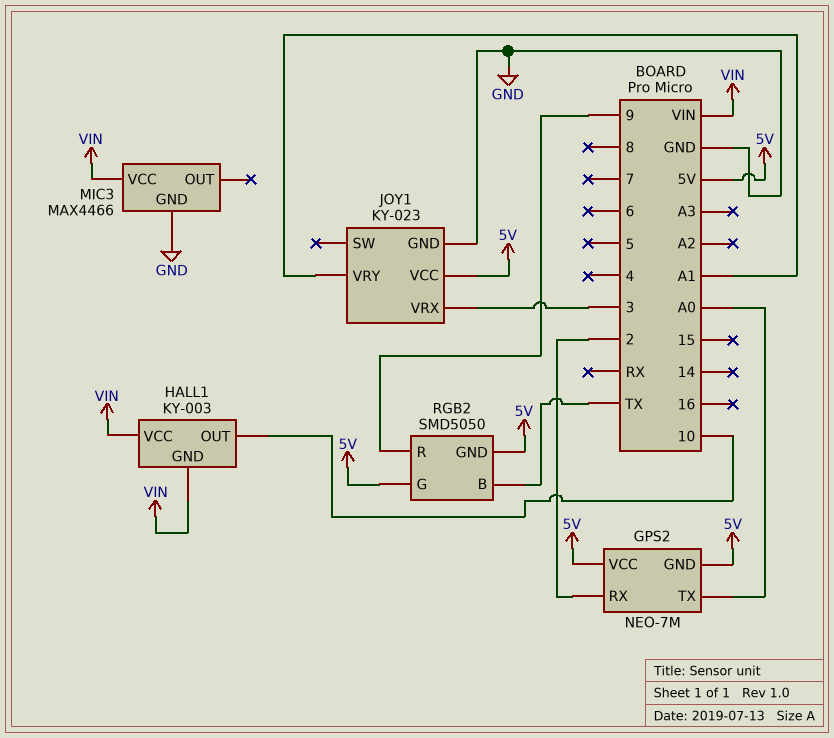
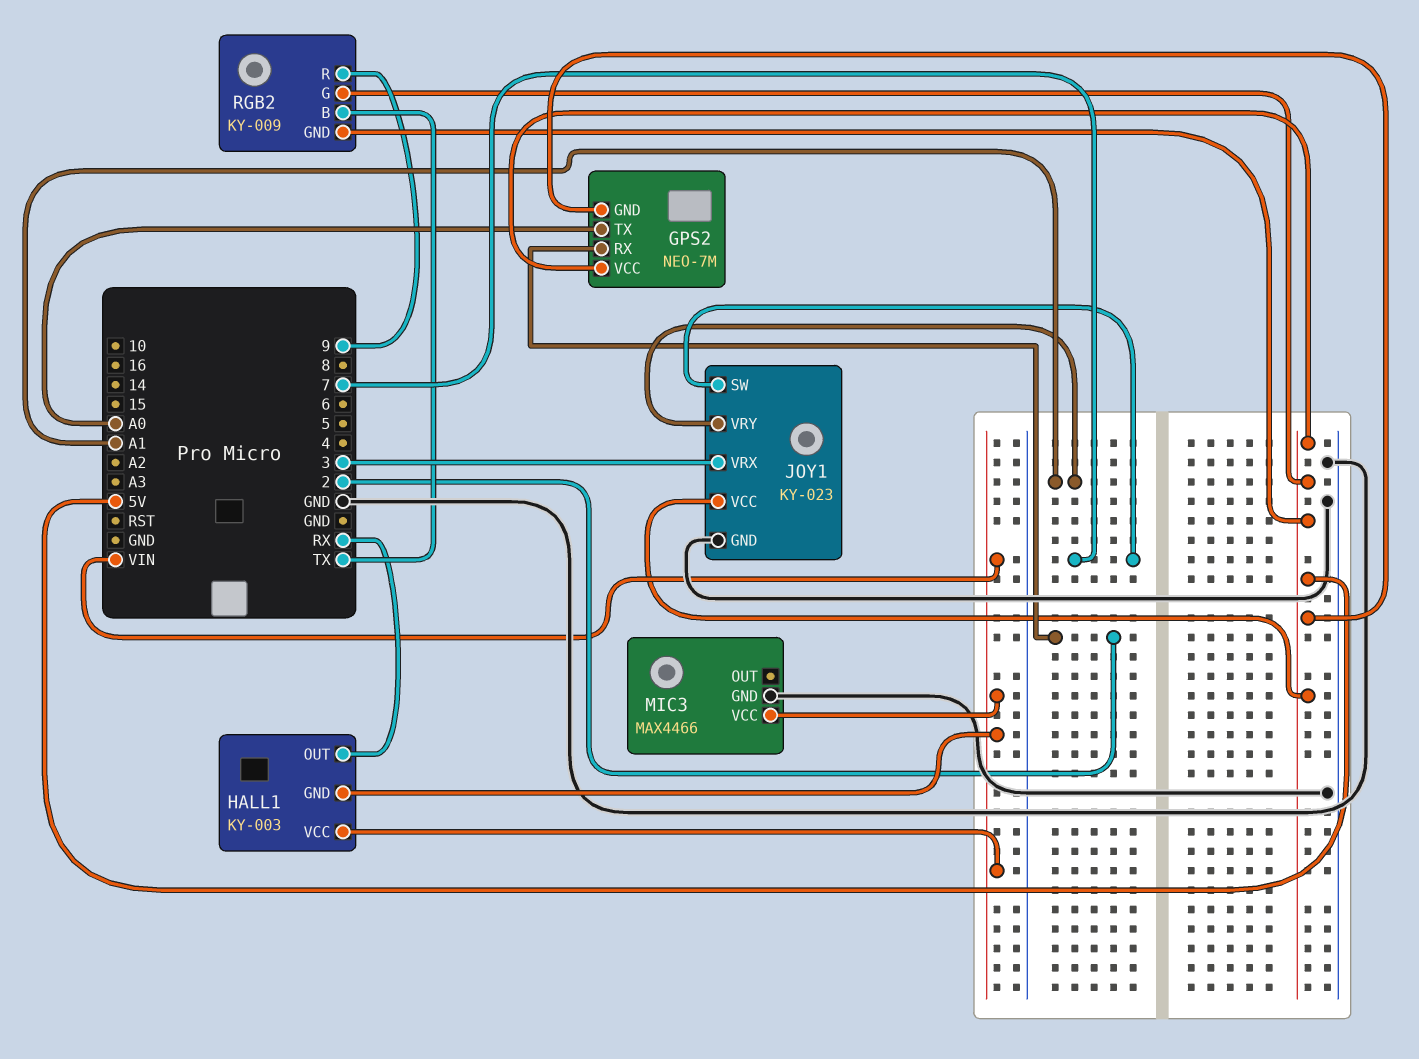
HALL1 pin OUT: 10 -> RX
JOY1 pin SW: none -> 7
RGB2: SMD5050 -> KY-009

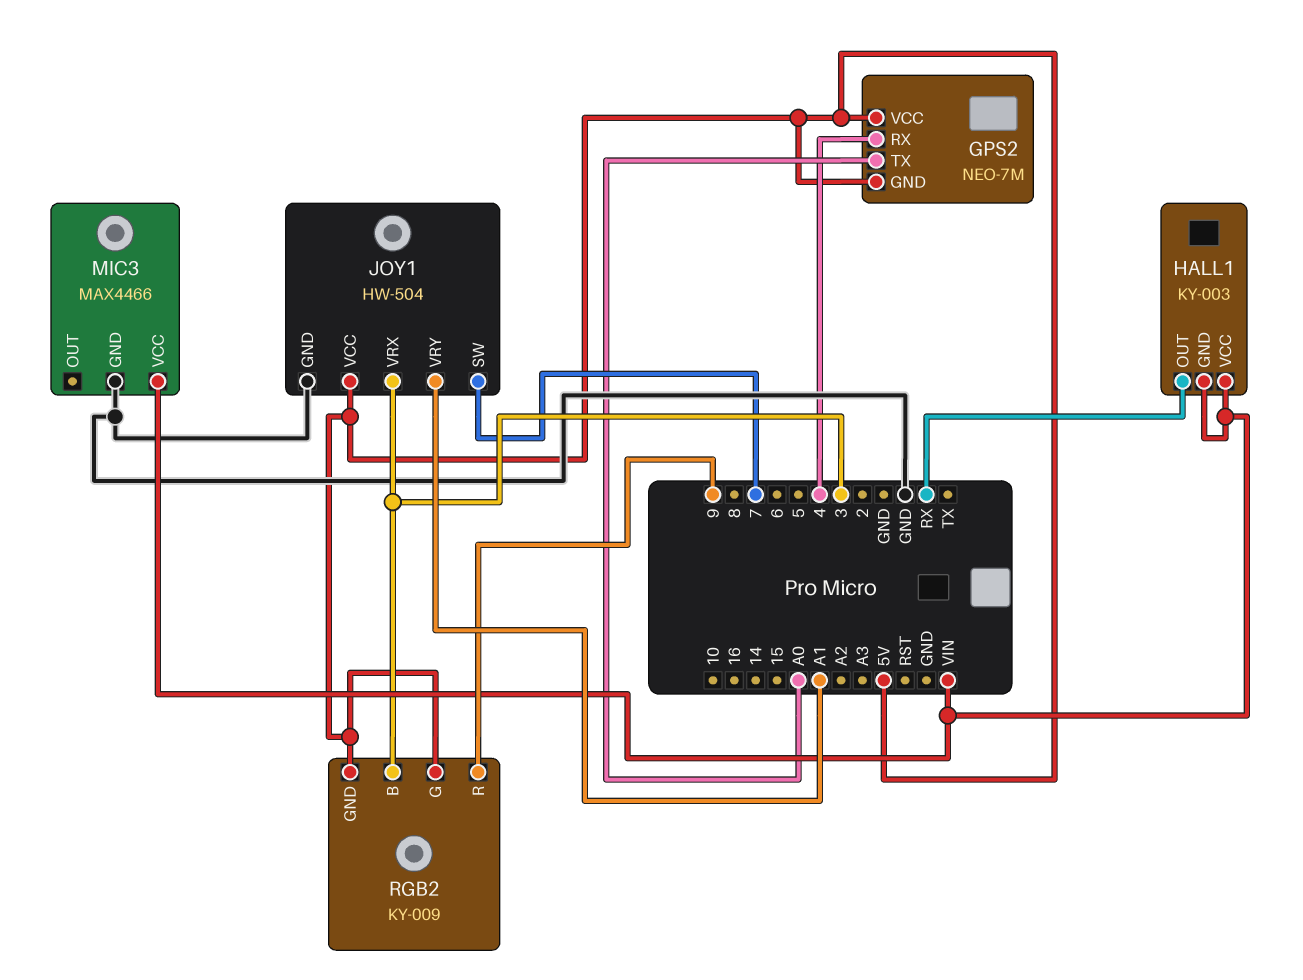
GPS2 pin RX: 2 -> 4
JOY1: KY-023 -> HW-504
RGB2 pin B: TX -> 3

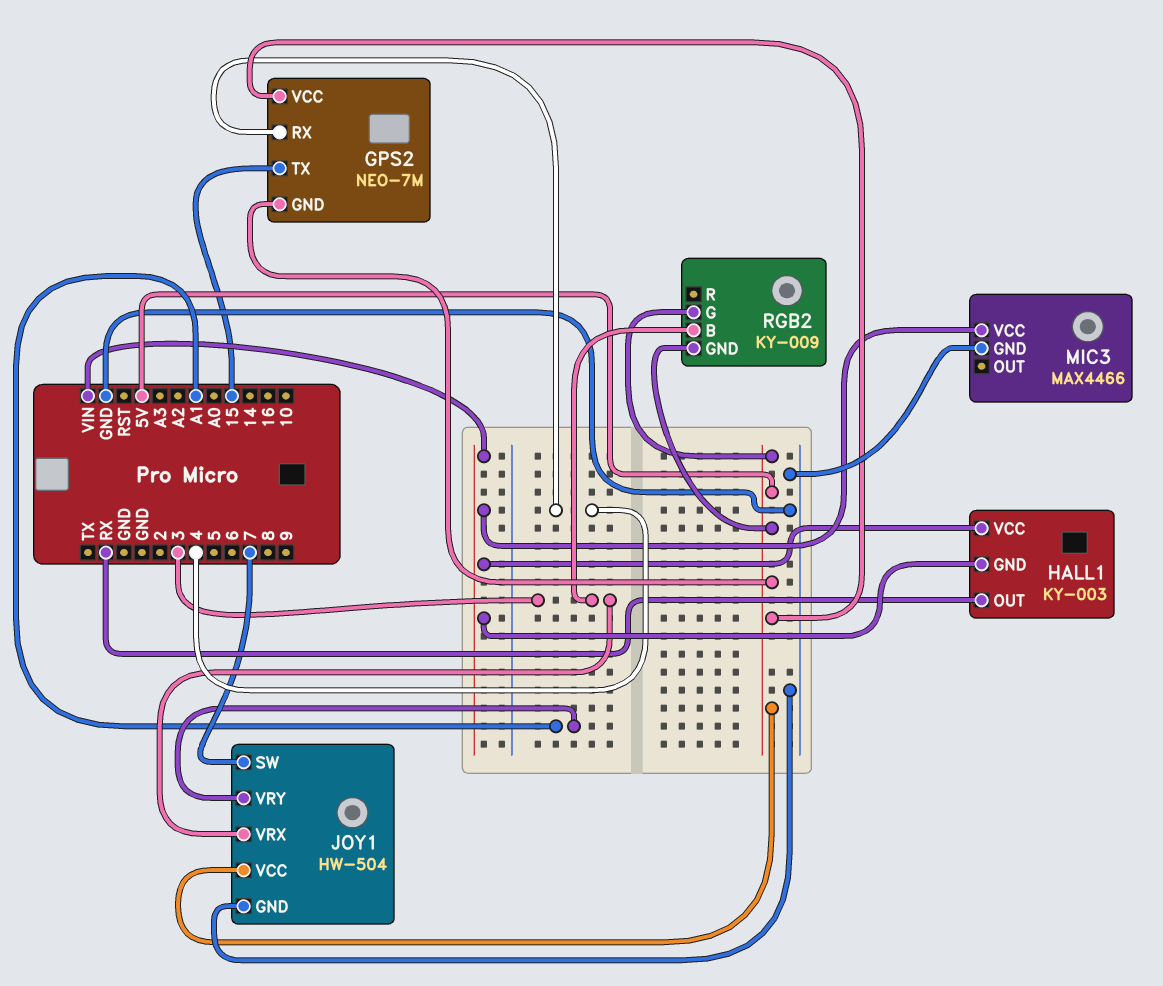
GPS2 pin TX: A0 -> 15
RGB2 pin R: 9 -> none

